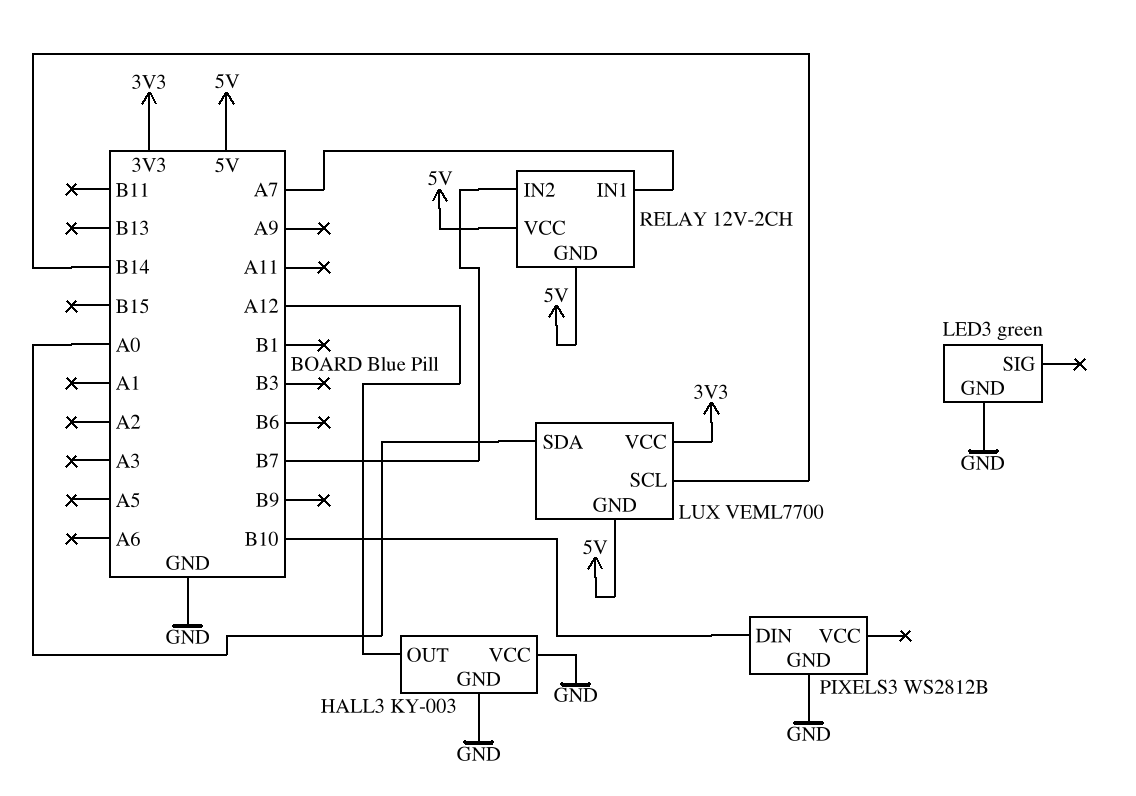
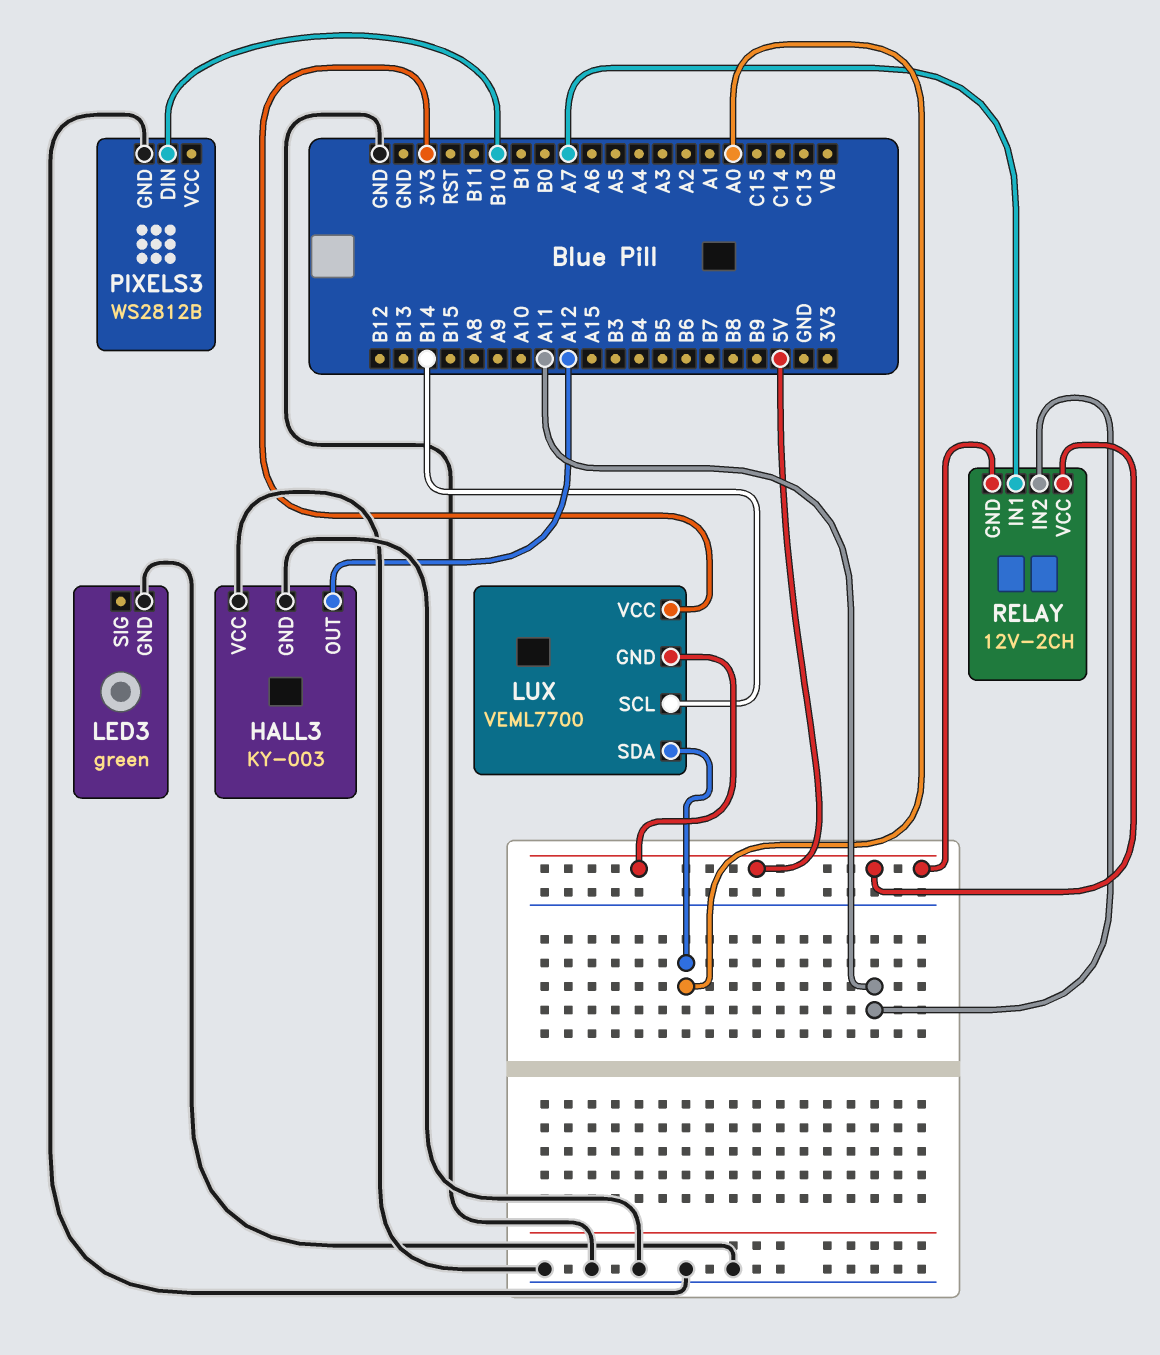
RELAY pin IN2: B7 -> A11

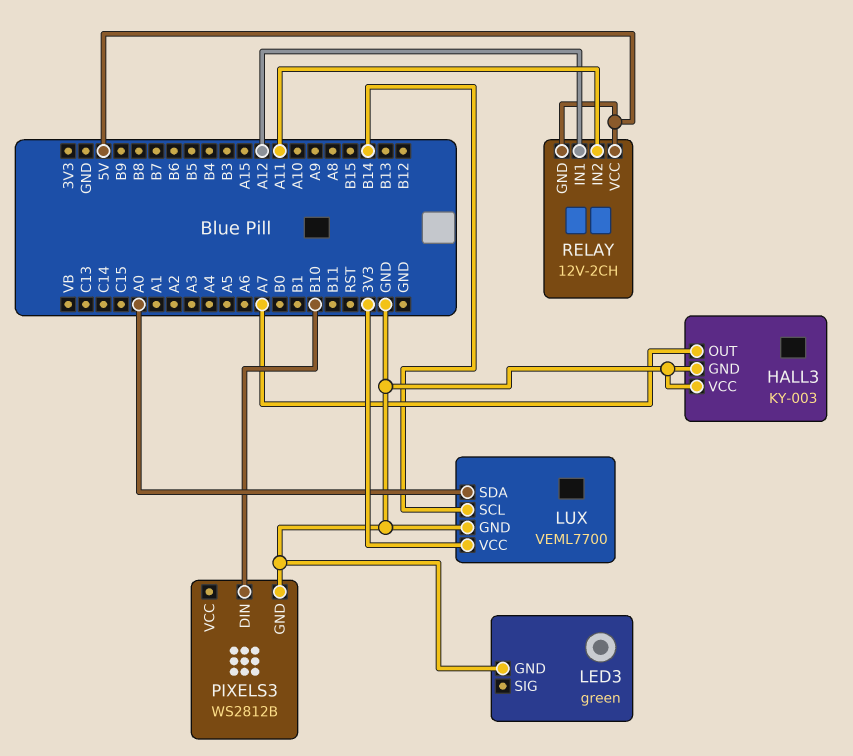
HALL3 pin OUT: A12 -> A7
LUX pin GND: 5V -> GND
RELAY pin IN1: A7 -> A12

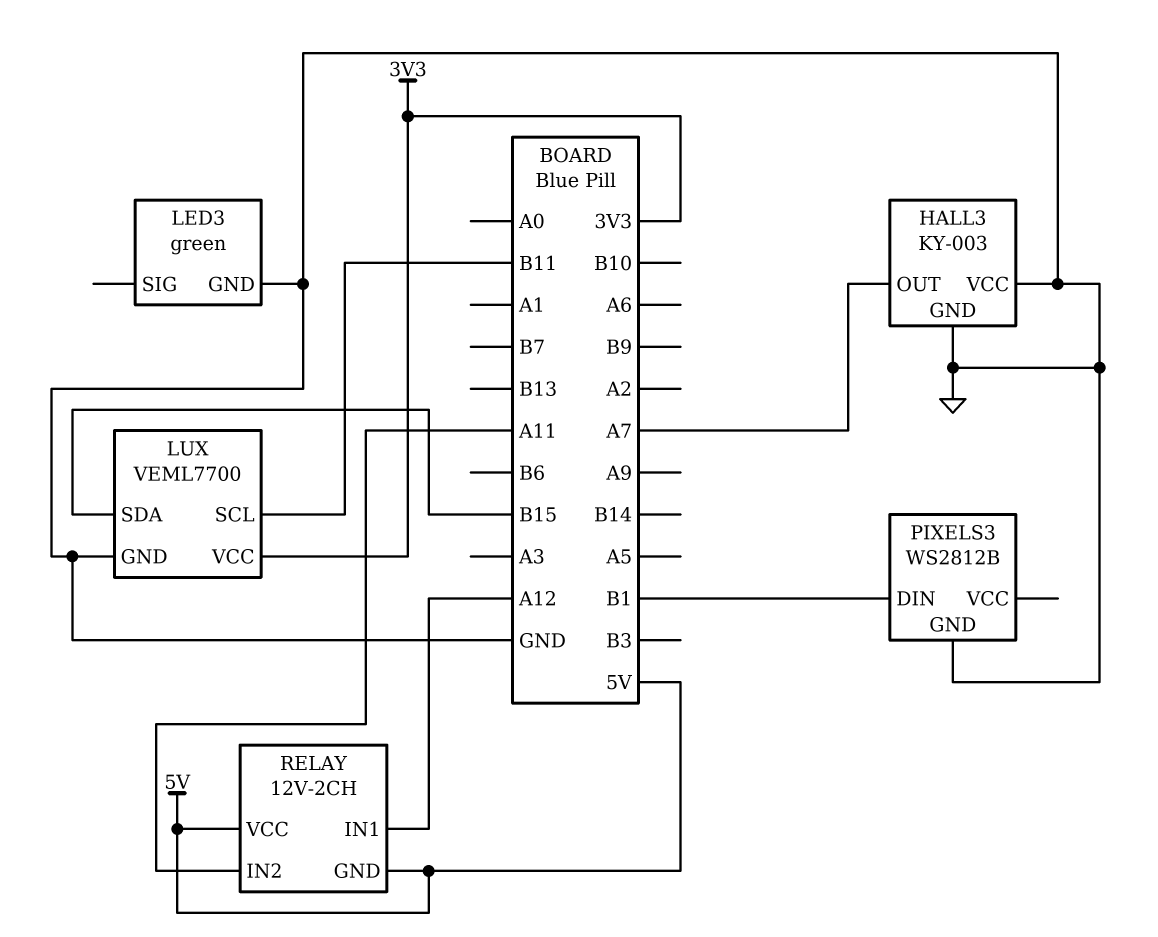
LUX pin SCL: B14 -> B11
LUX pin SDA: A0 -> B15
PIXELS3 pin DIN: B10 -> B1

